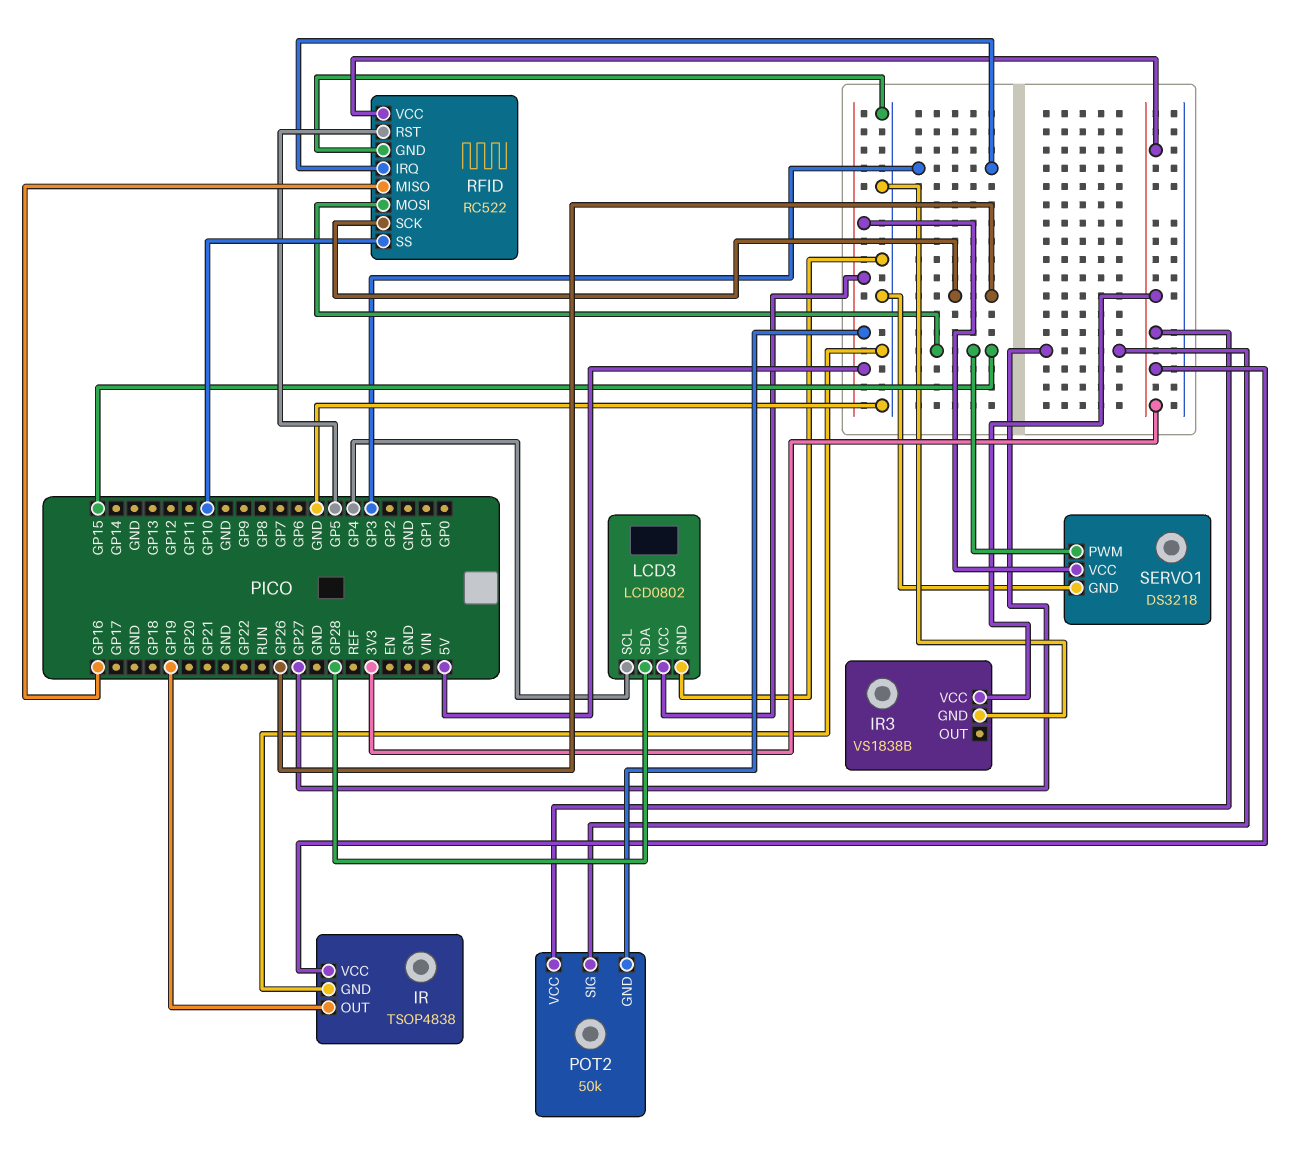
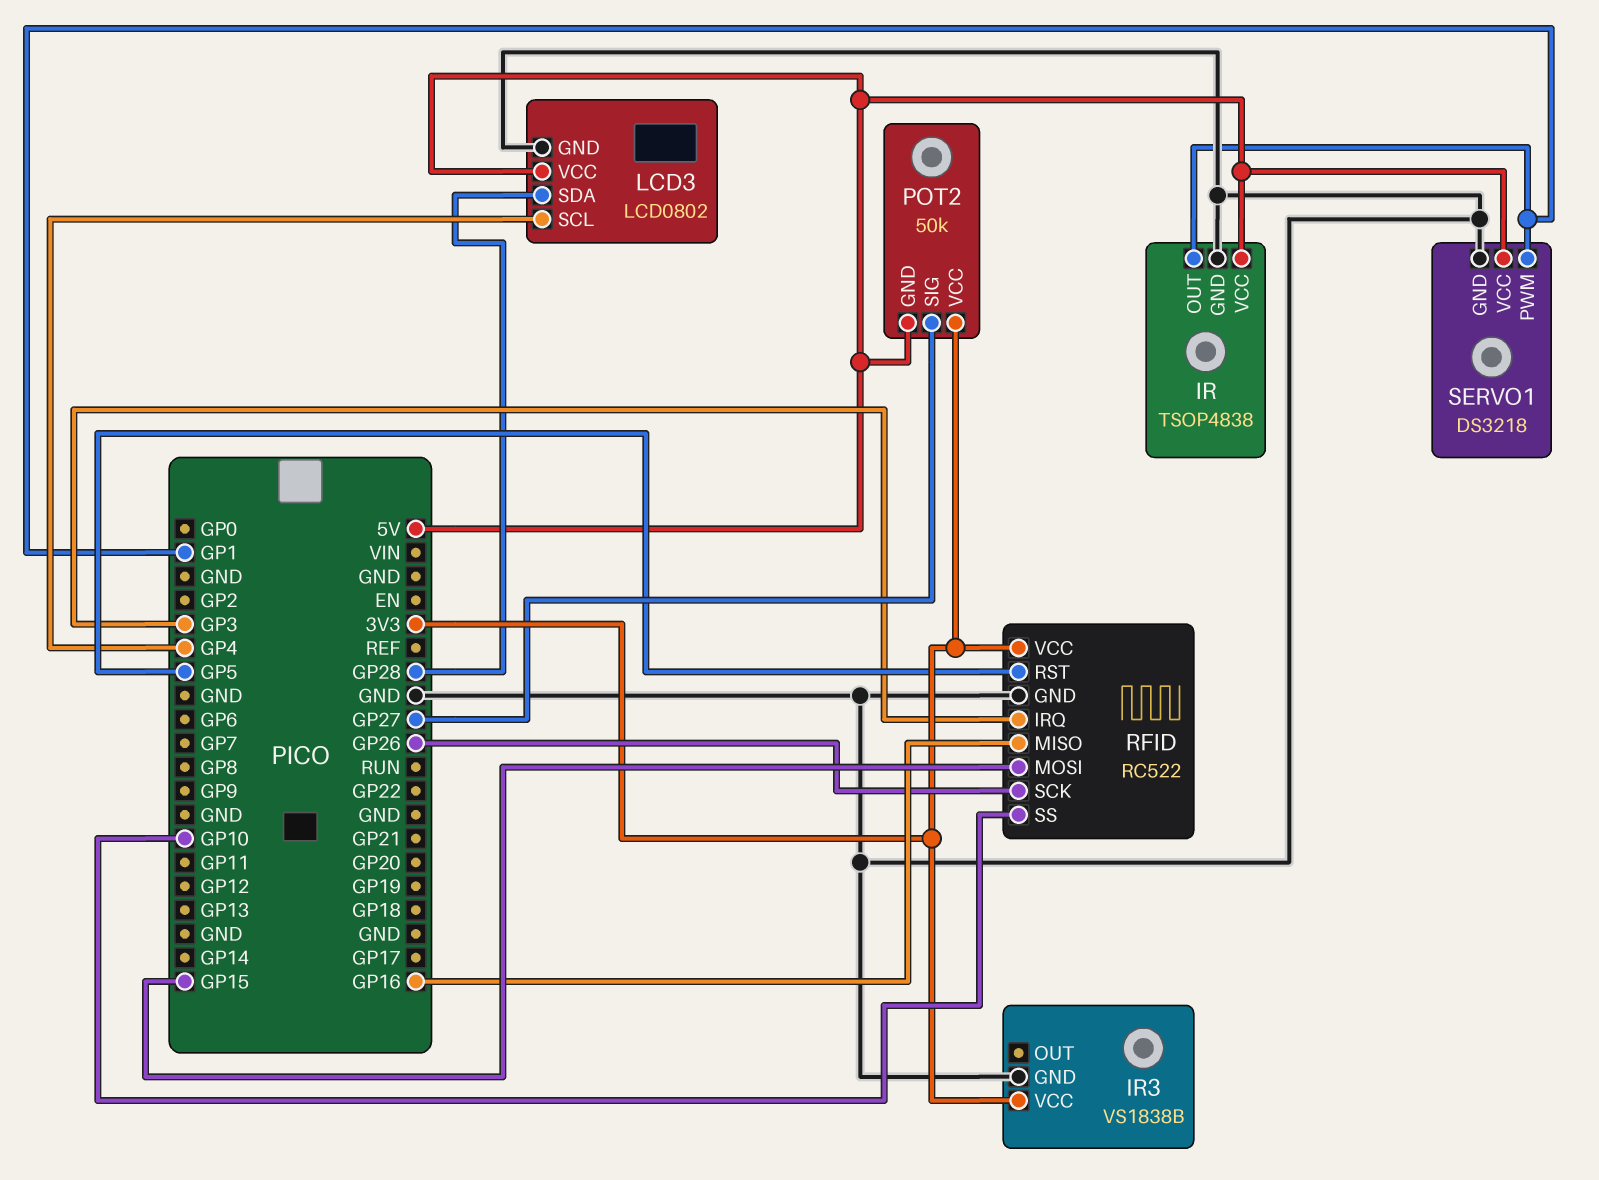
IR pin OUT: GP19 -> GP1
IR pin VCC: 3V3 -> 5V
SERVO1 pin PWM: GP15 -> GP1

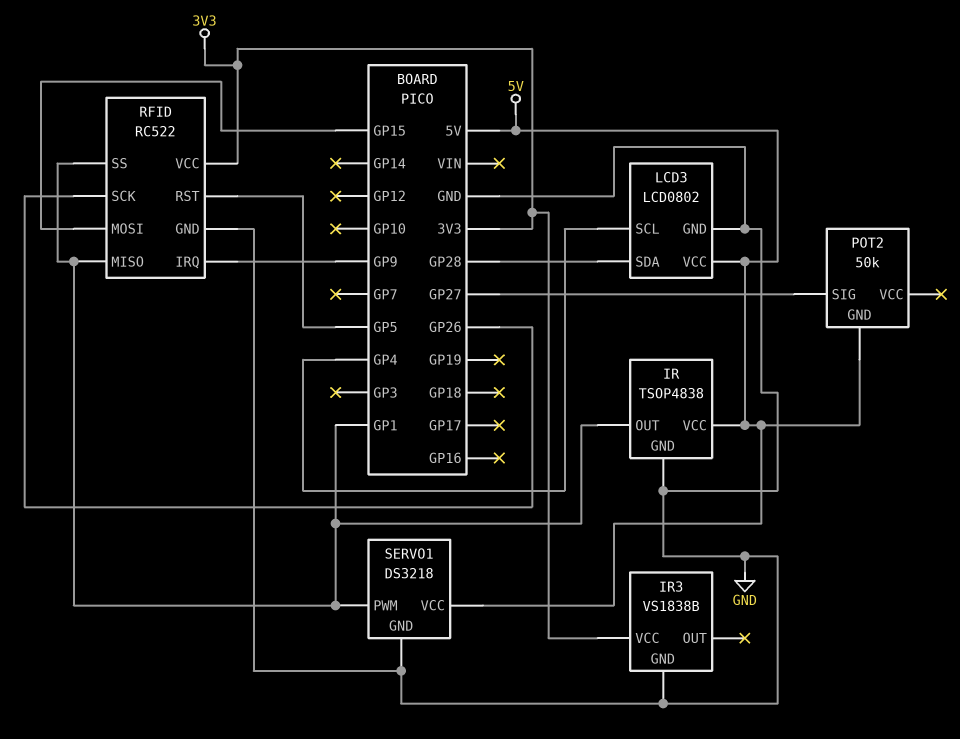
POT2 pin VCC: 3V3 -> none
RFID pin IRQ: GP3 -> GP9
RFID pin MISO: GP16 -> GP1
RFID pin SS: GP10 -> GP1

